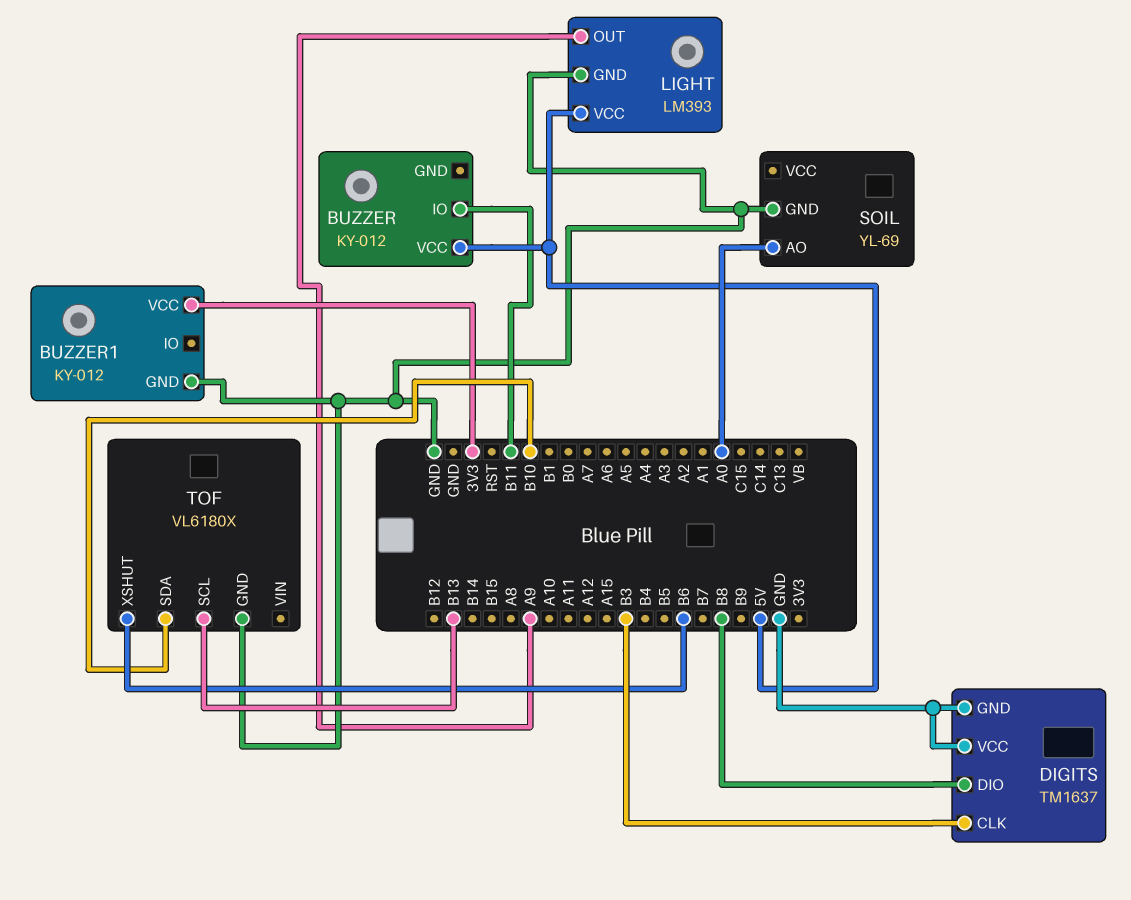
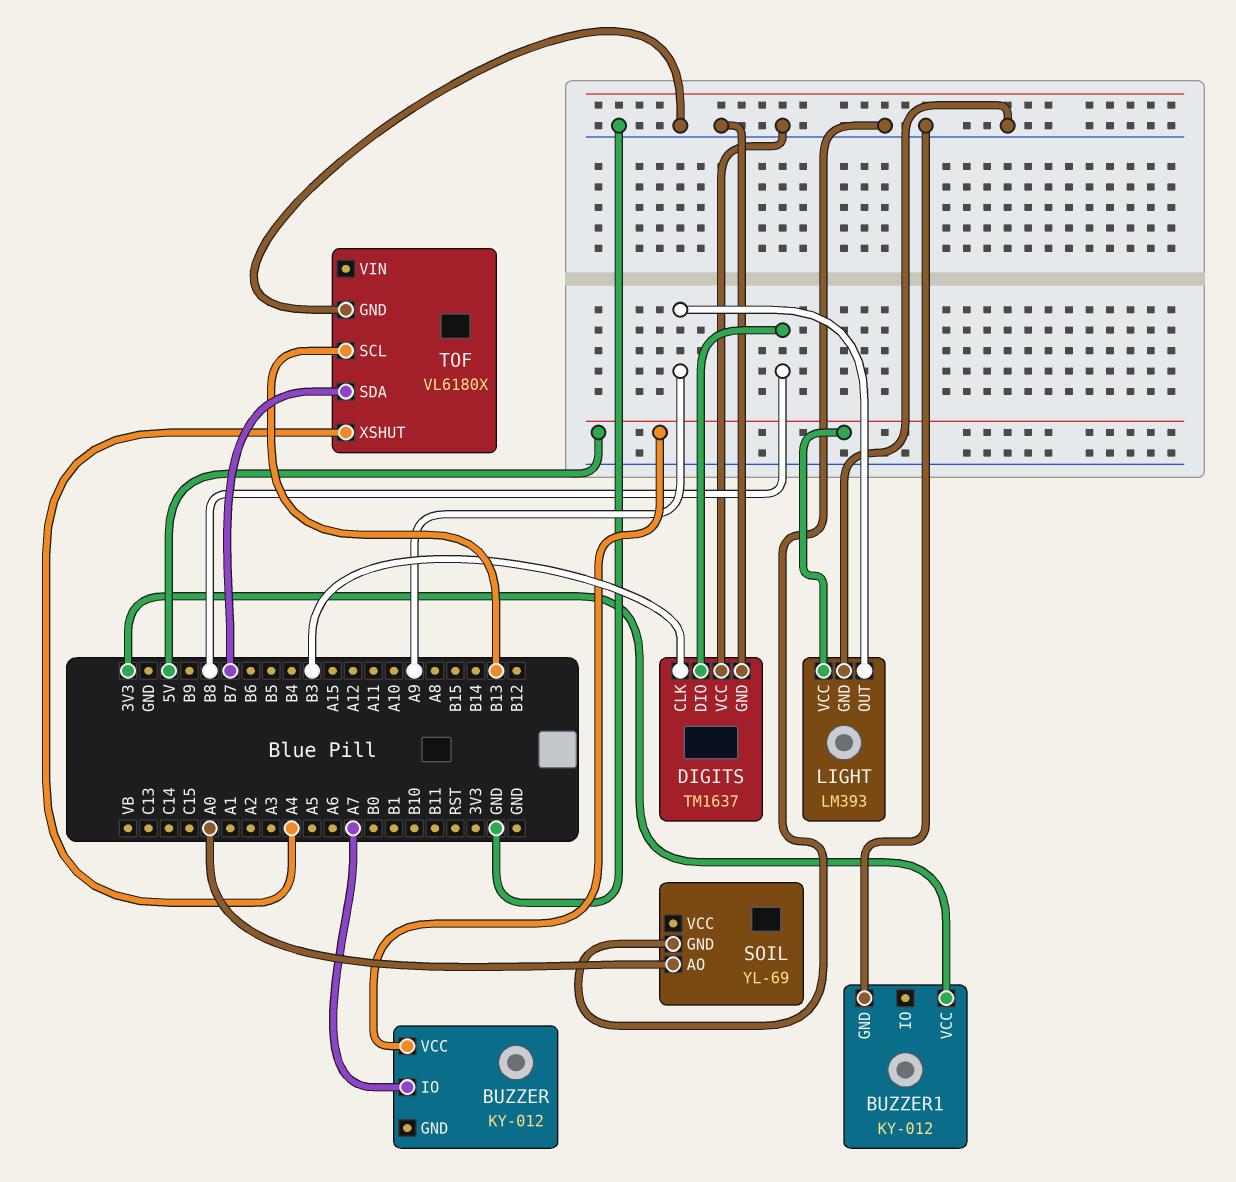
BUZZER pin IO: B11 -> A7
TOF pin SDA: B10 -> B7
TOF pin XSHUT: B6 -> A4

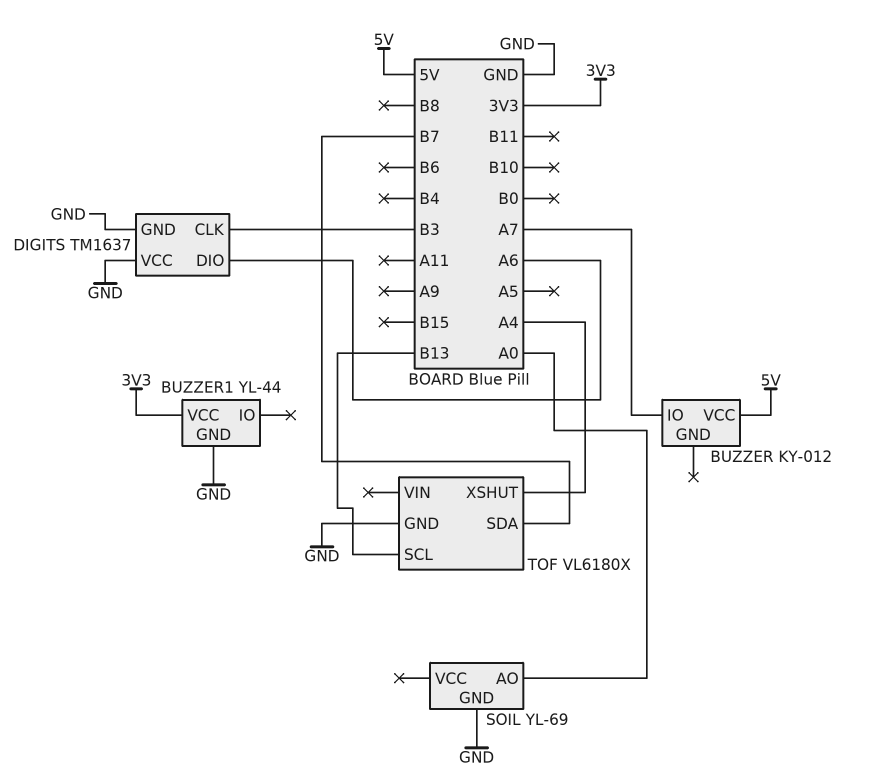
BUZZER1: KY-012 -> YL-44
DIGITS pin DIO: B8 -> A6
LIGHT: LM393 -> none
LIGHT pin GND: GND -> none
LIGHT pin OUT: A9 -> none
LIGHT pin VCC: 5V -> none

